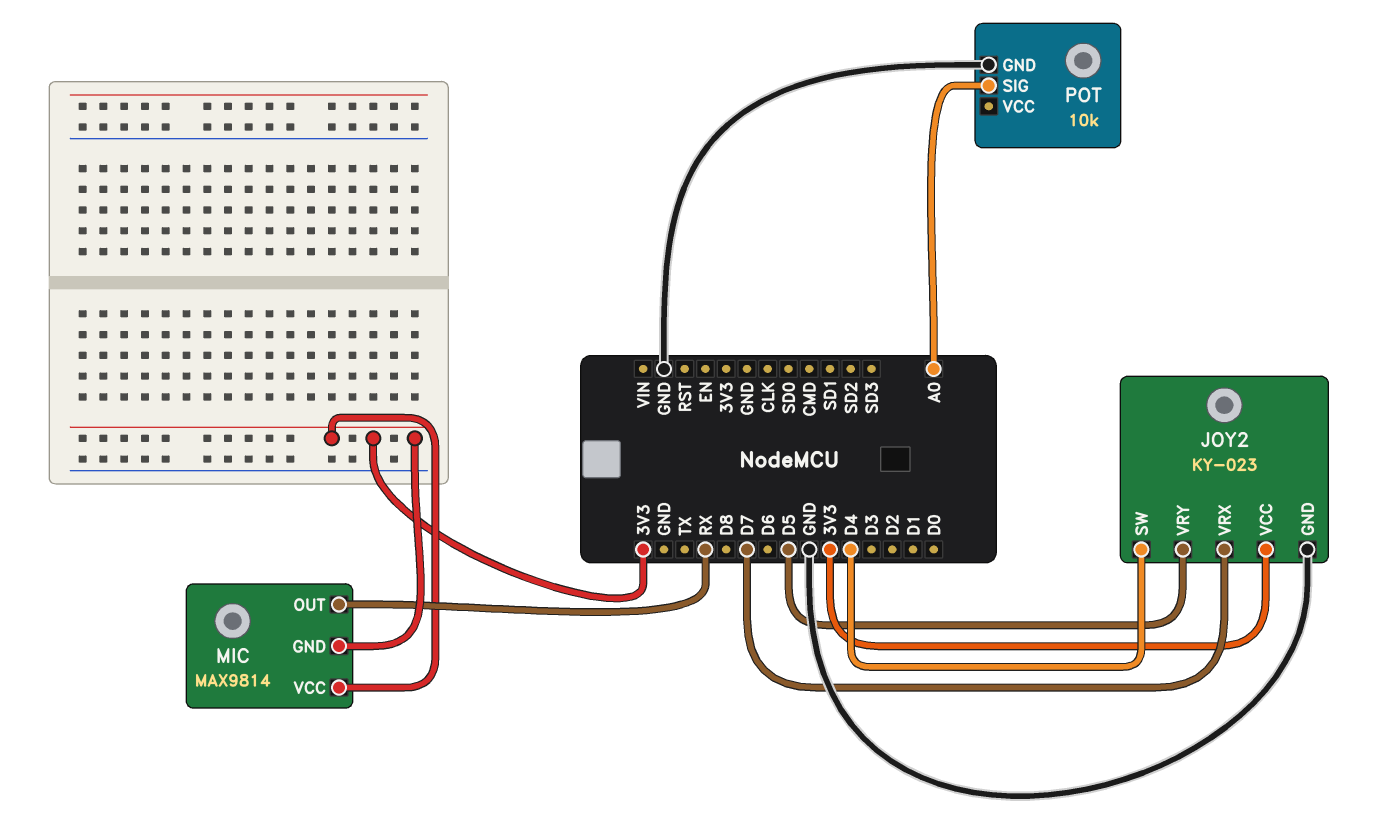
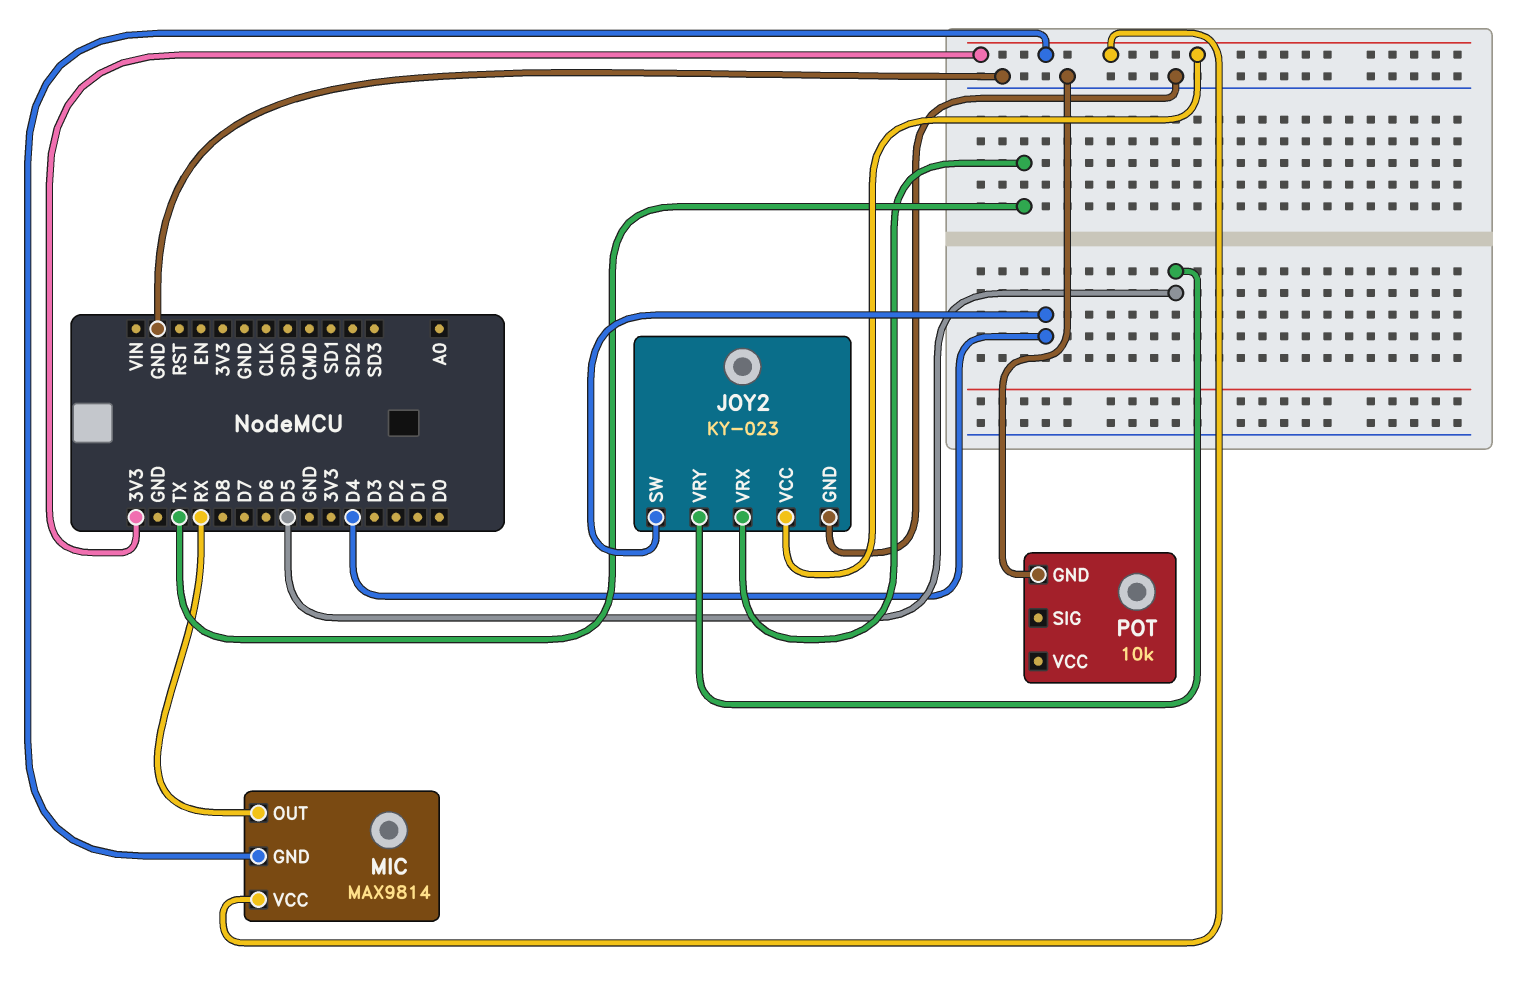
JOY2 pin VRX: D7 -> TX
POT pin SIG: A0 -> none

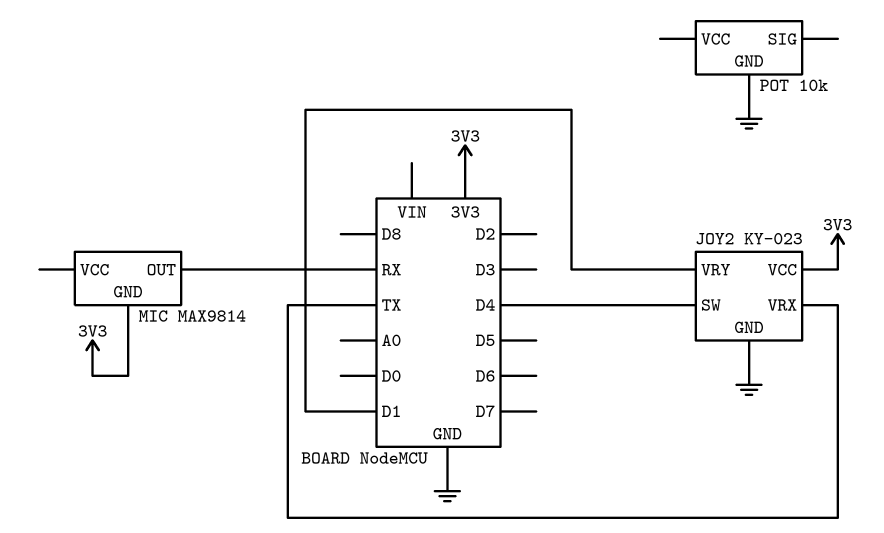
JOY2 pin VRY: D5 -> D1
MIC pin VCC: 3V3 -> none

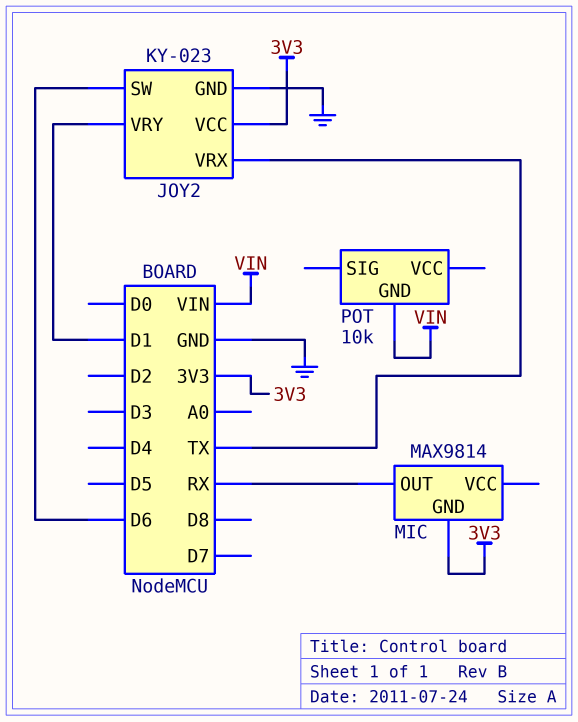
JOY2 pin SW: D4 -> D6
POT pin GND: GND -> VIN

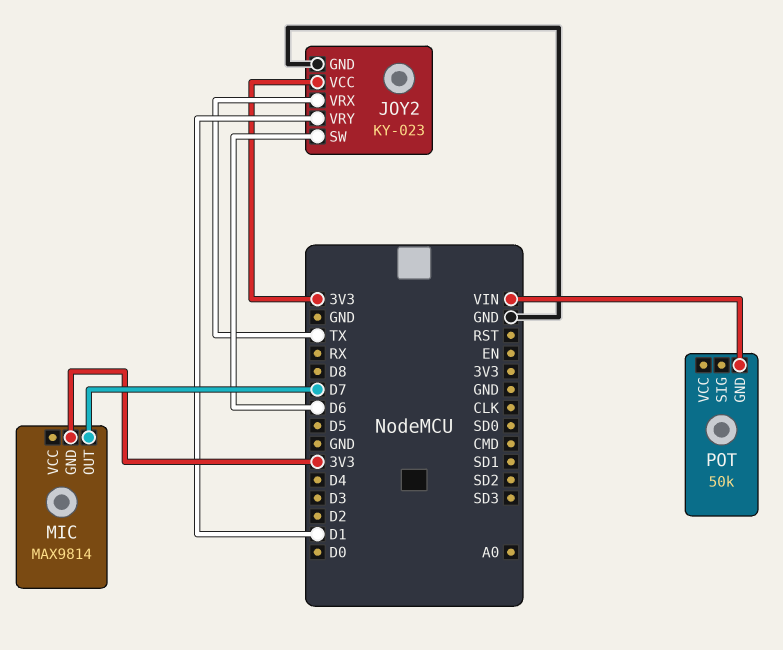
MIC pin OUT: RX -> D7
POT: 10k -> 50k

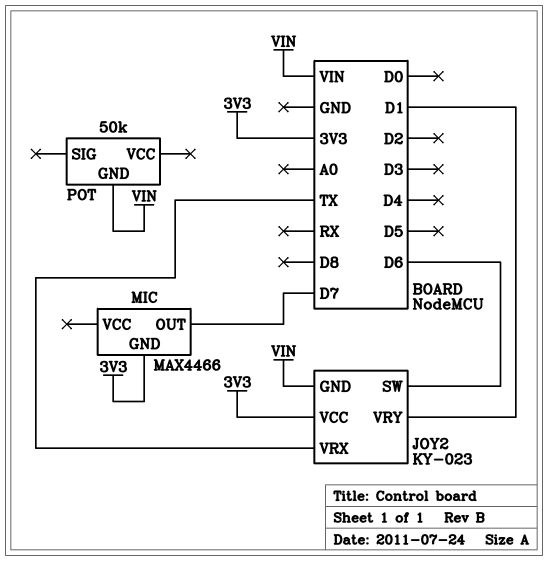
JOY2 pin GND: GND -> VIN
MIC: MAX9814 -> MAX4466

